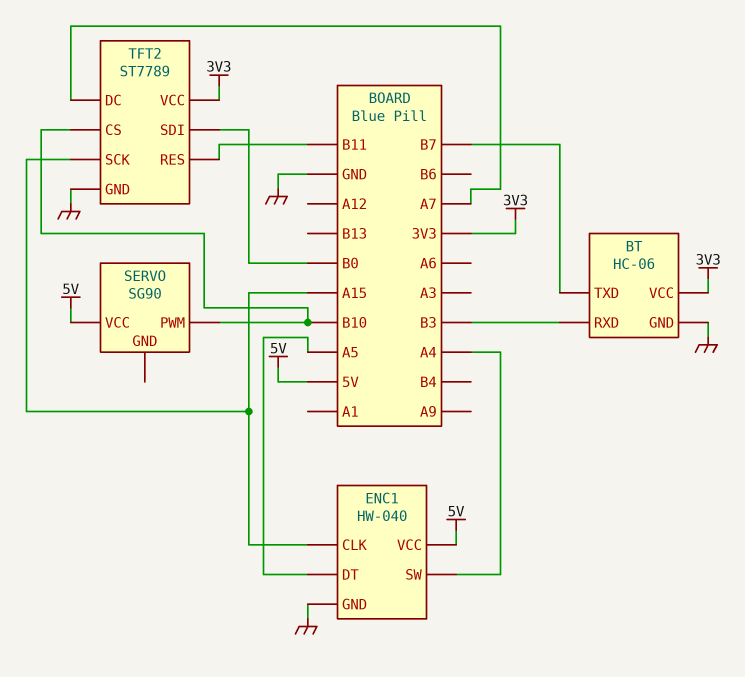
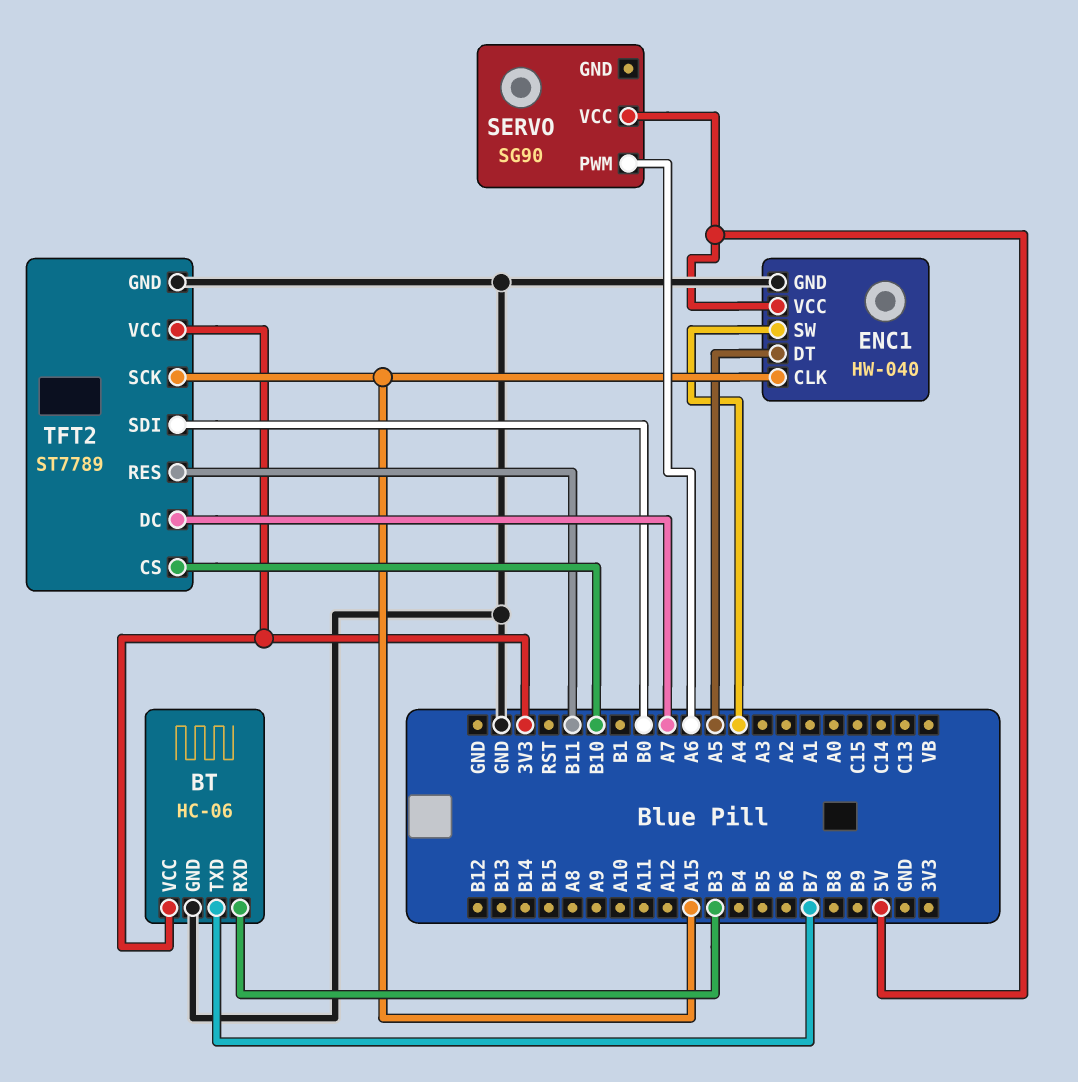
SERVO pin PWM: B10 -> A6

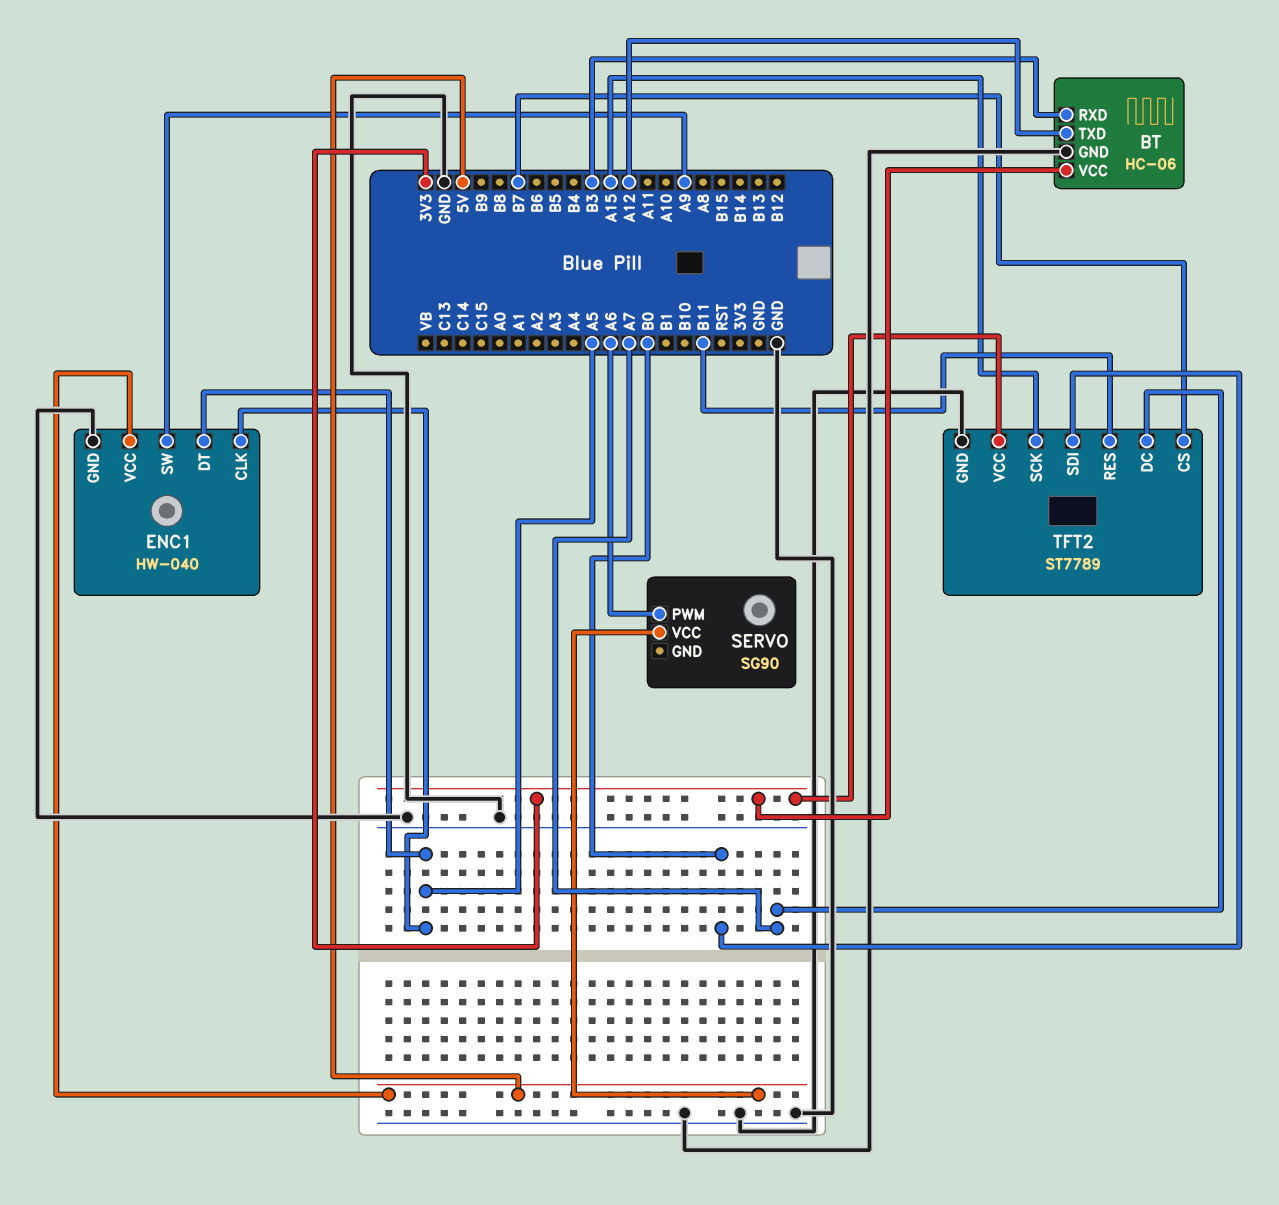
BT pin TXD: B7 -> A12
ENC1 pin CLK: A15 -> A5
ENC1 pin SW: A4 -> A9
TFT2 pin CS: B10 -> B7

